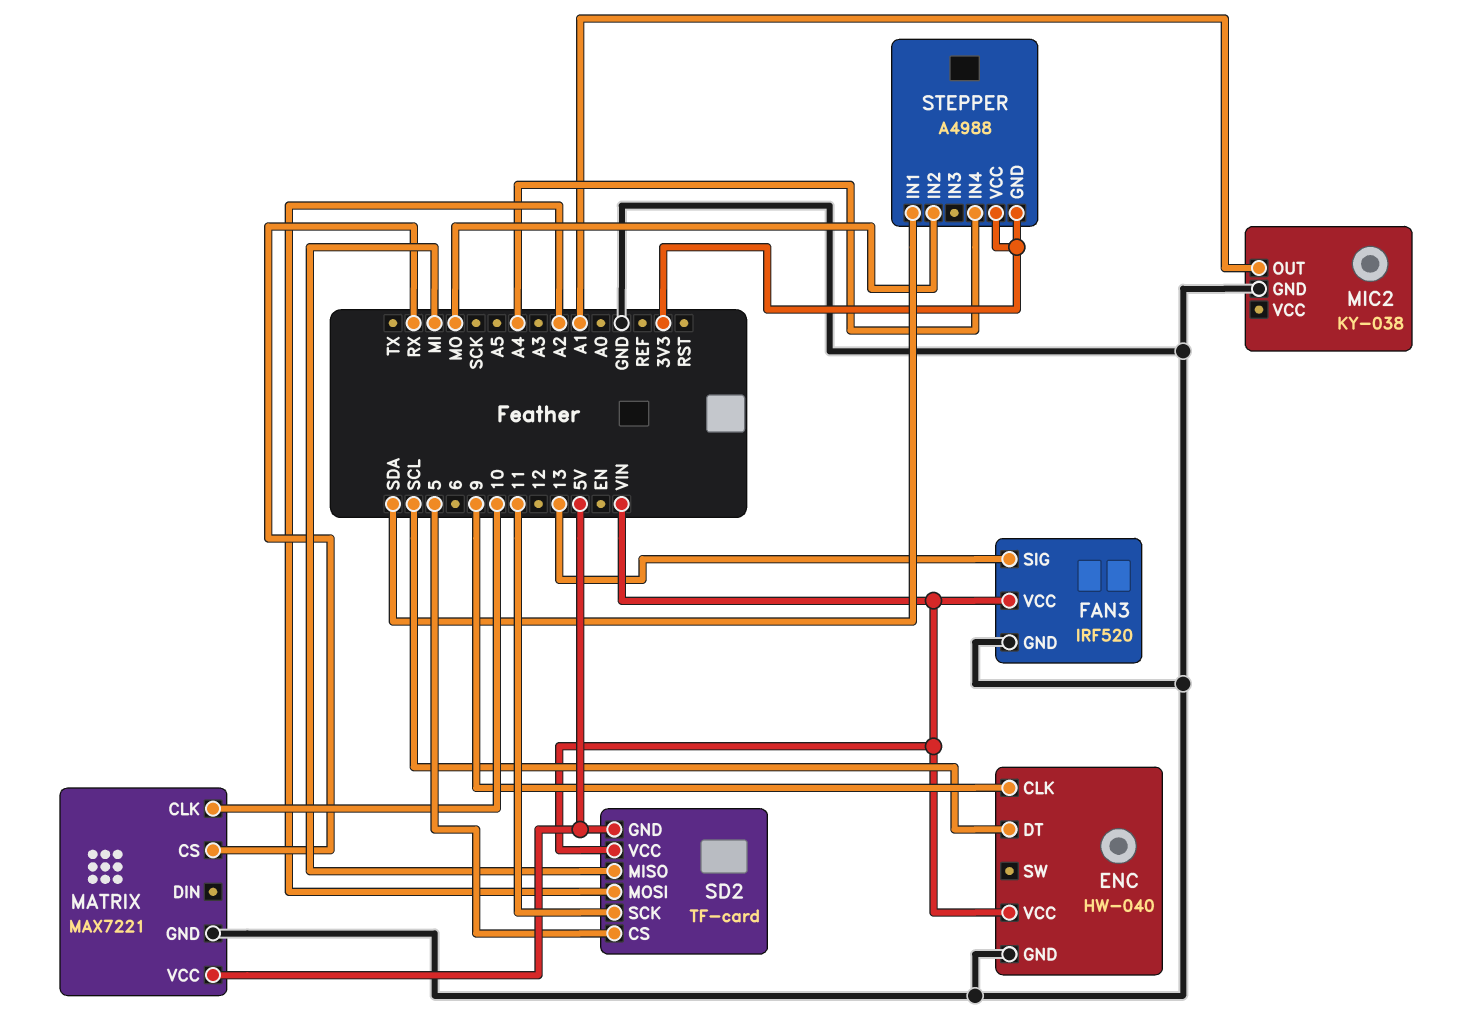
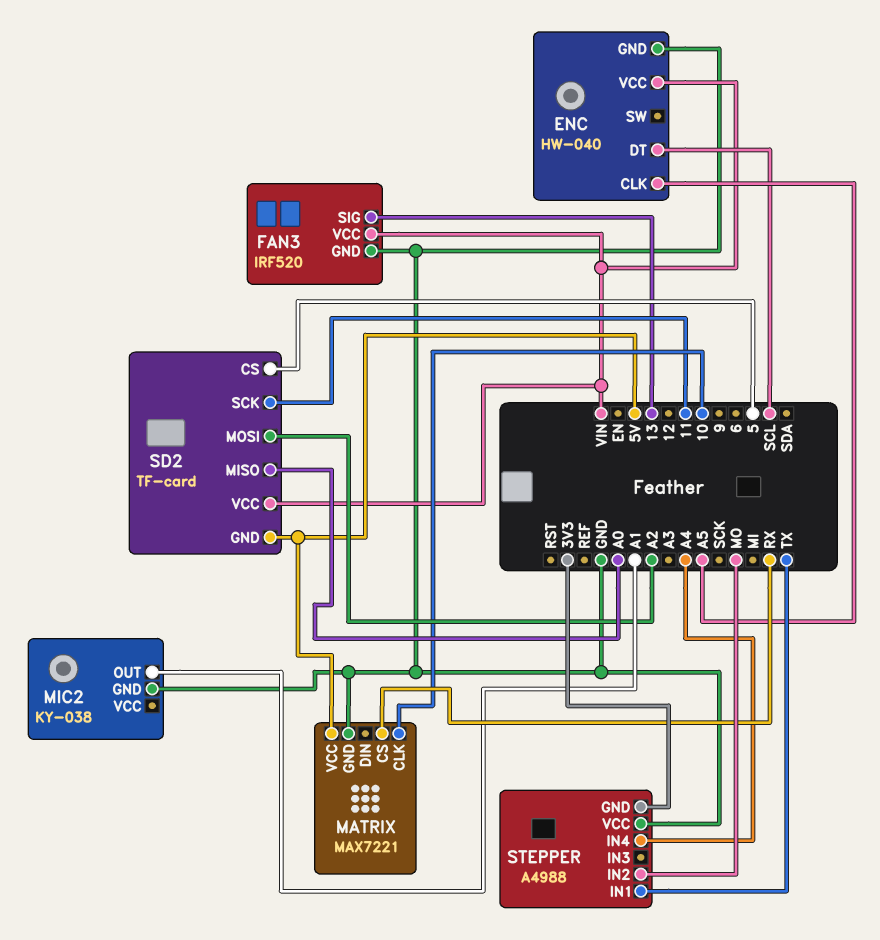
ENC pin CLK: 9 -> A5
SD2 pin MISO: MI -> A0
STEPPER pin IN1: SDA -> TX
STEPPER pin VCC: 3V3 -> GND

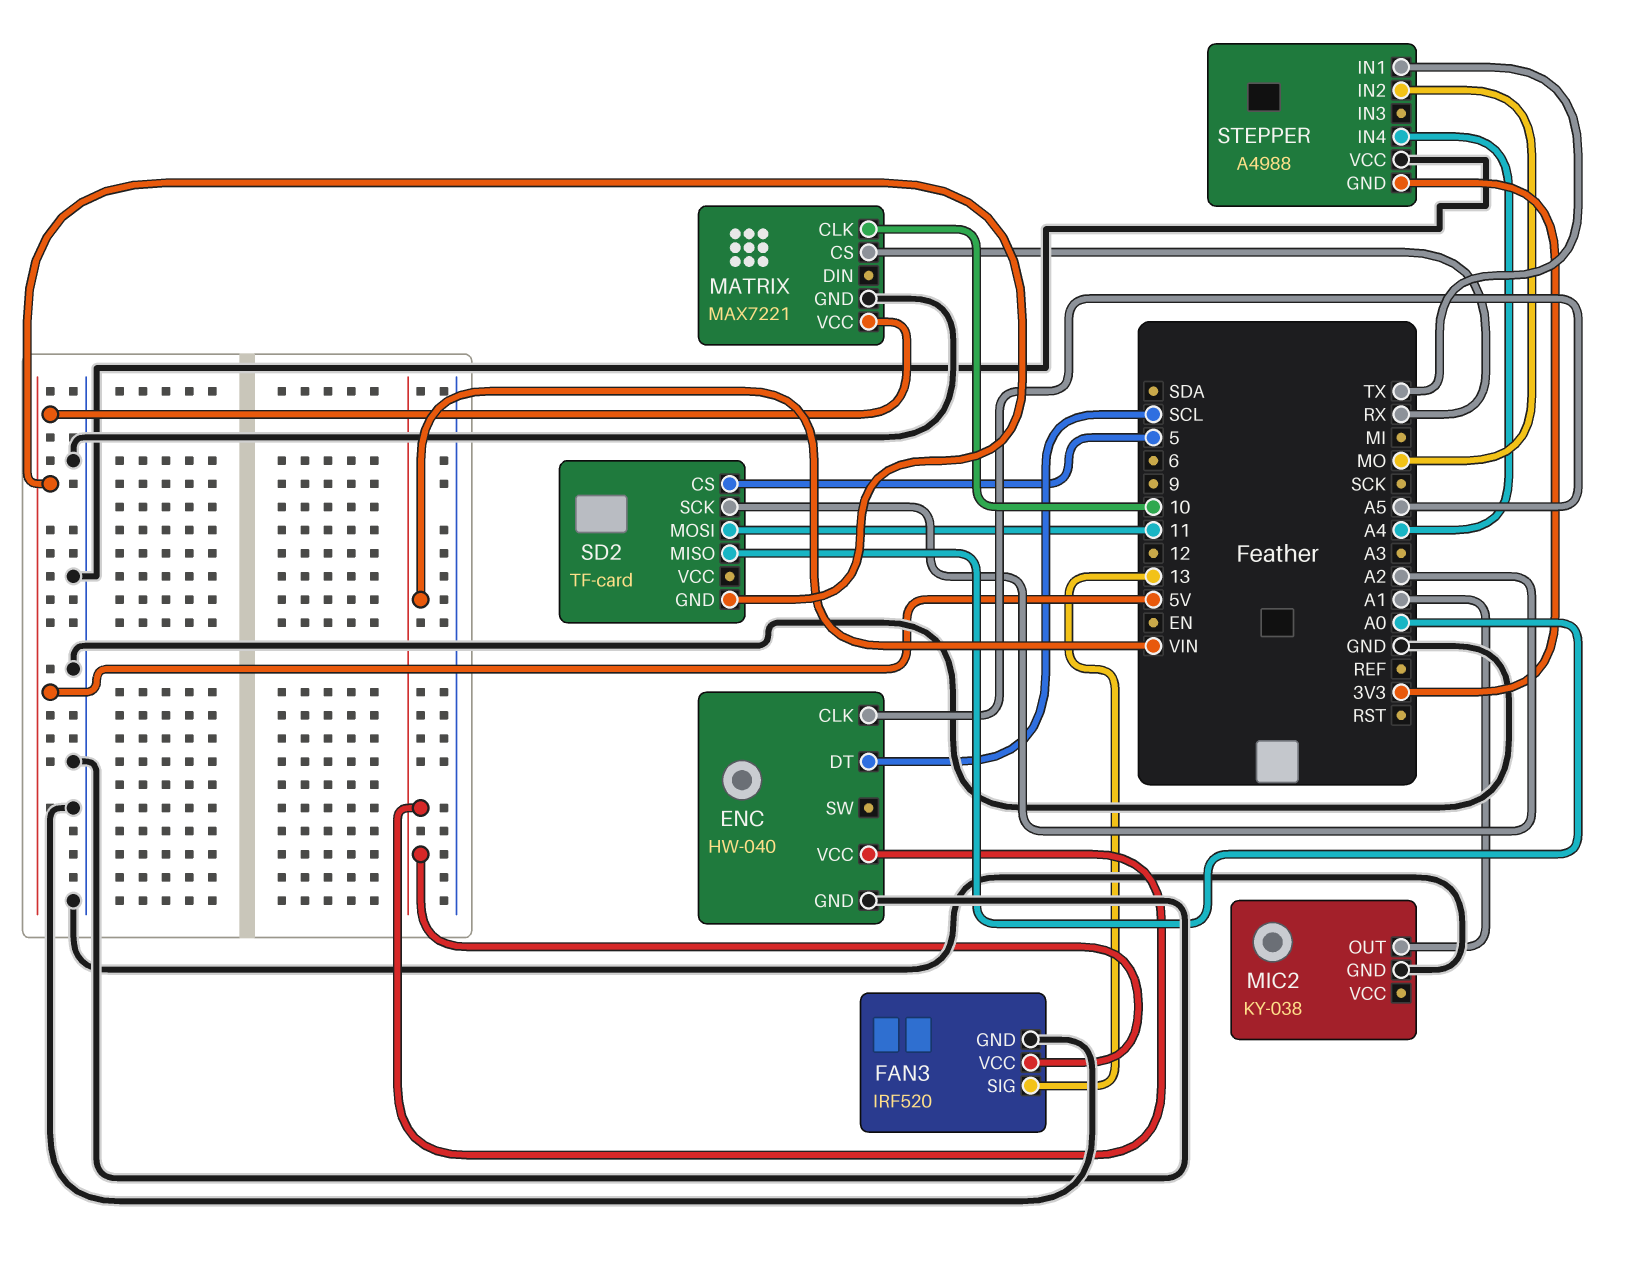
SD2 pin MOSI: A2 -> 11
SD2 pin SCK: 11 -> A2
SD2 pin VCC: VIN -> none

